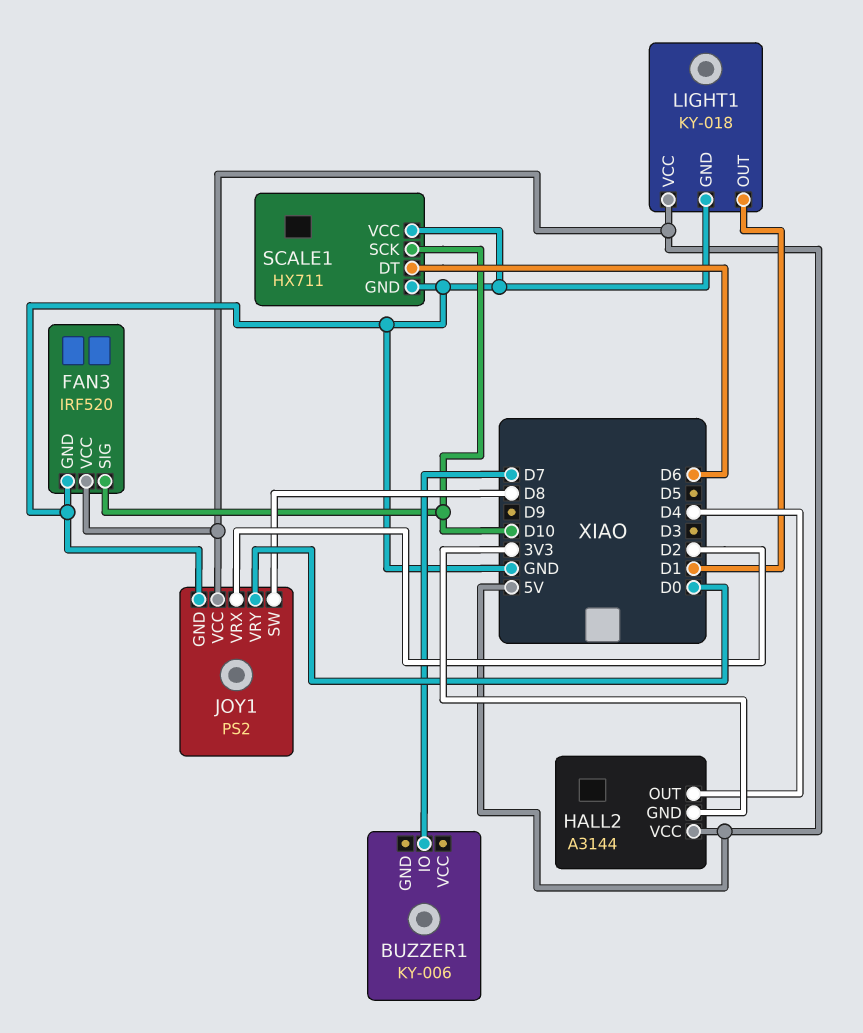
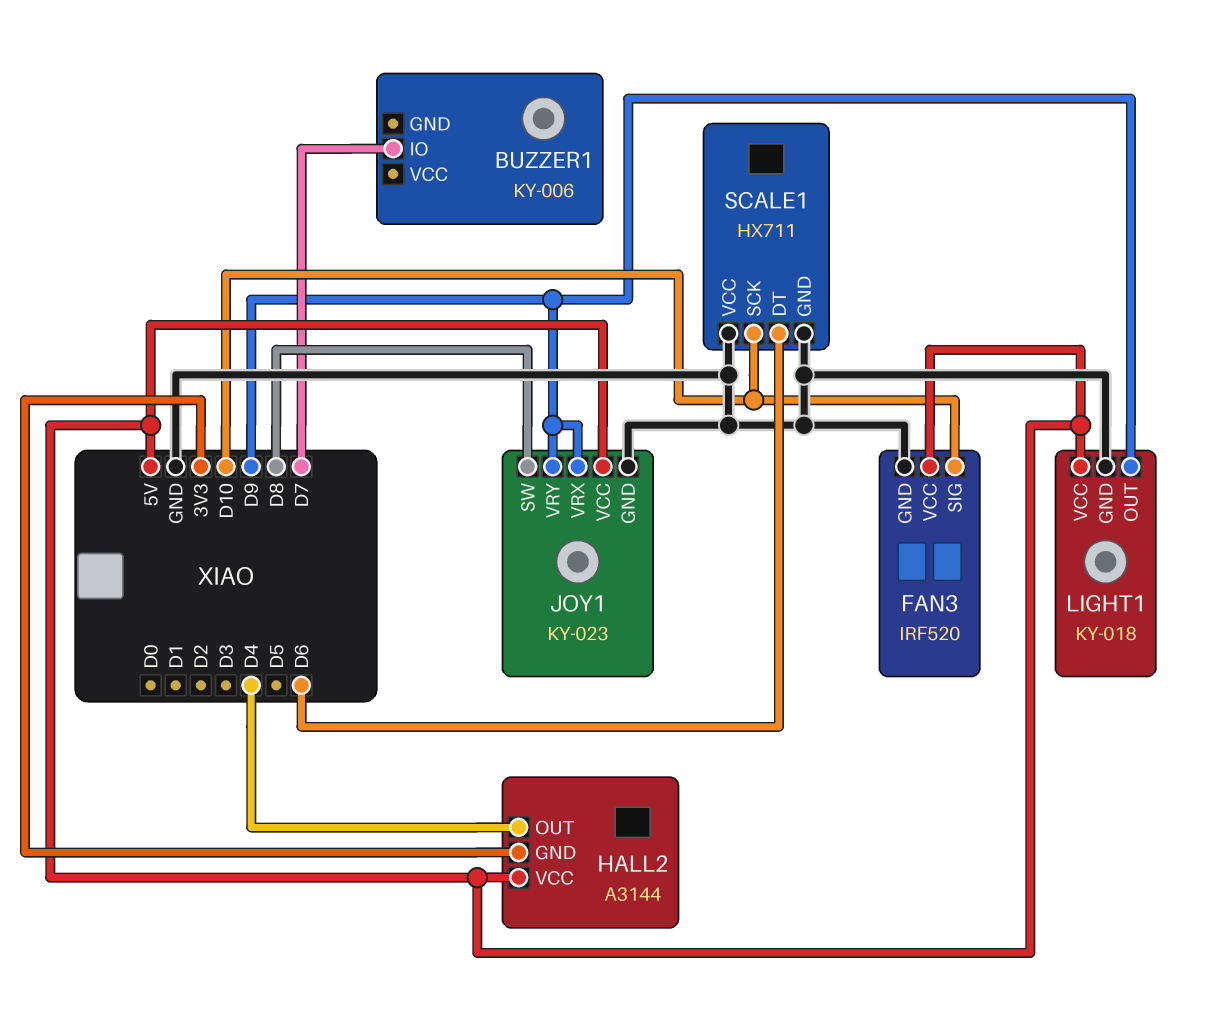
JOY1: PS2 -> KY-023
JOY1 pin VRX: D2 -> D9
JOY1 pin VRY: D0 -> D9
LIGHT1 pin OUT: D1 -> D9

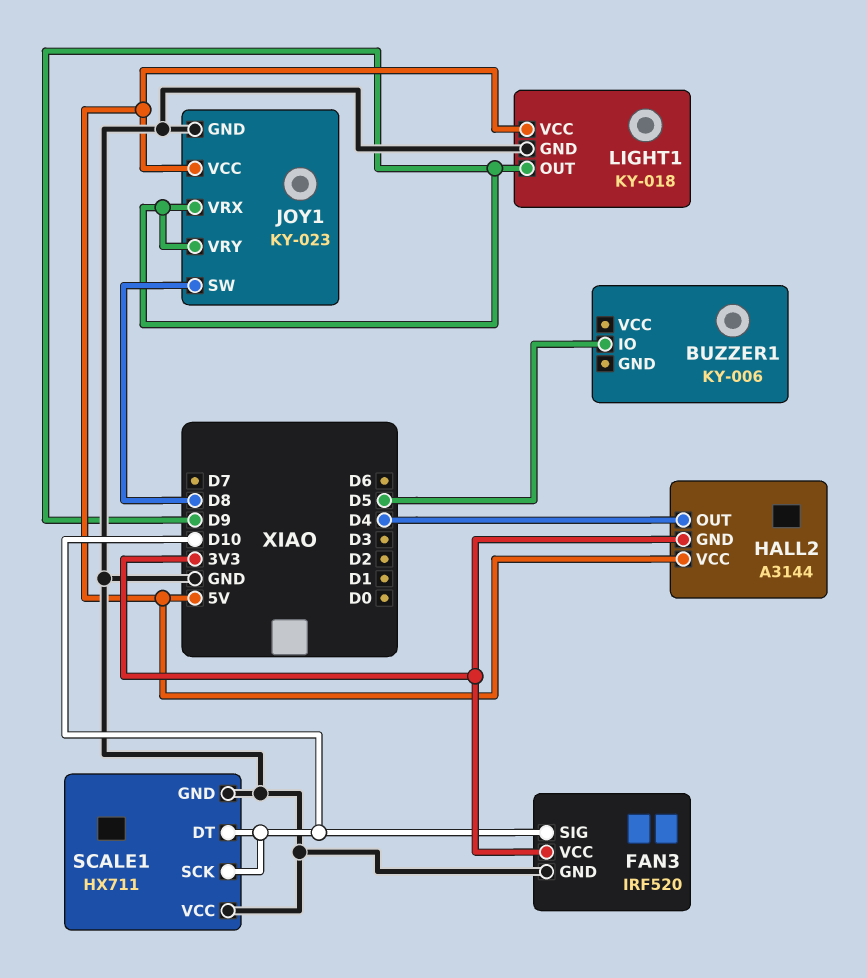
BUZZER1 pin IO: D7 -> D5
FAN3 pin VCC: 5V -> 3V3
SCALE1 pin DT: D6 -> D10

